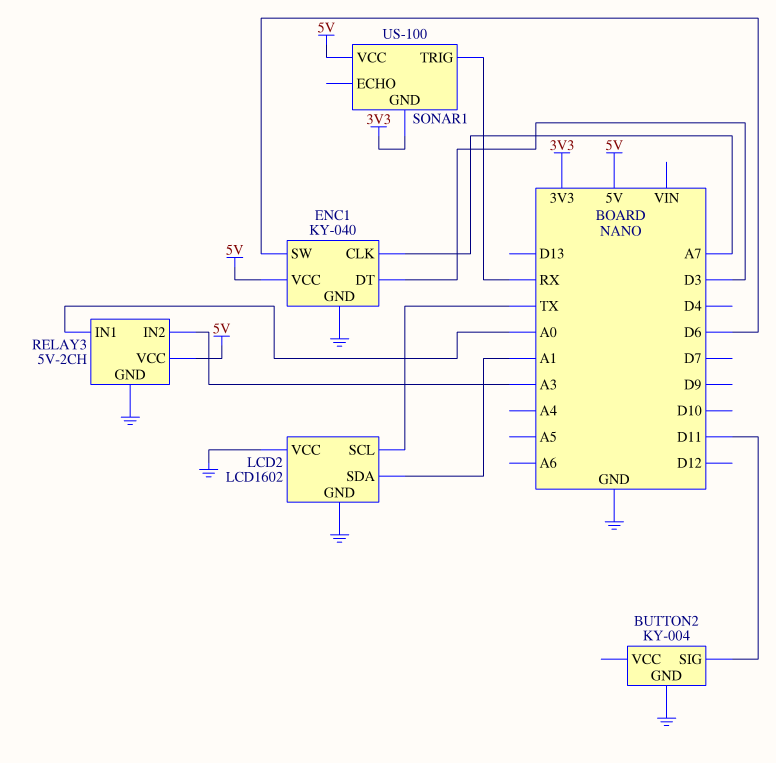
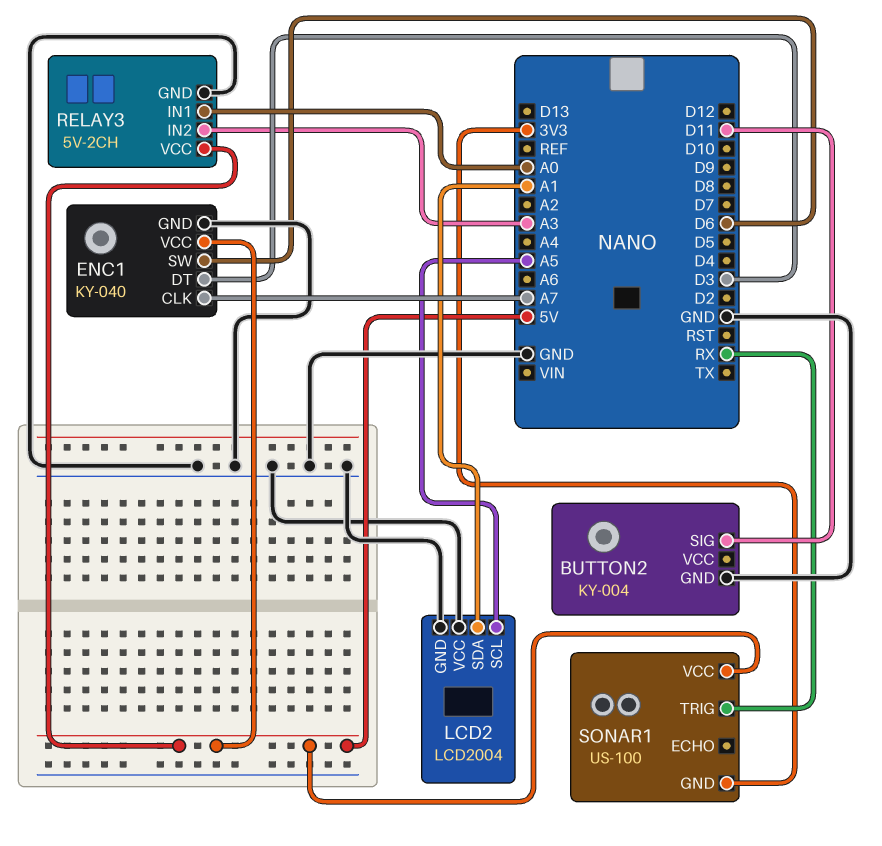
LCD2: LCD1602 -> LCD2004
LCD2 pin SCL: TX -> A5

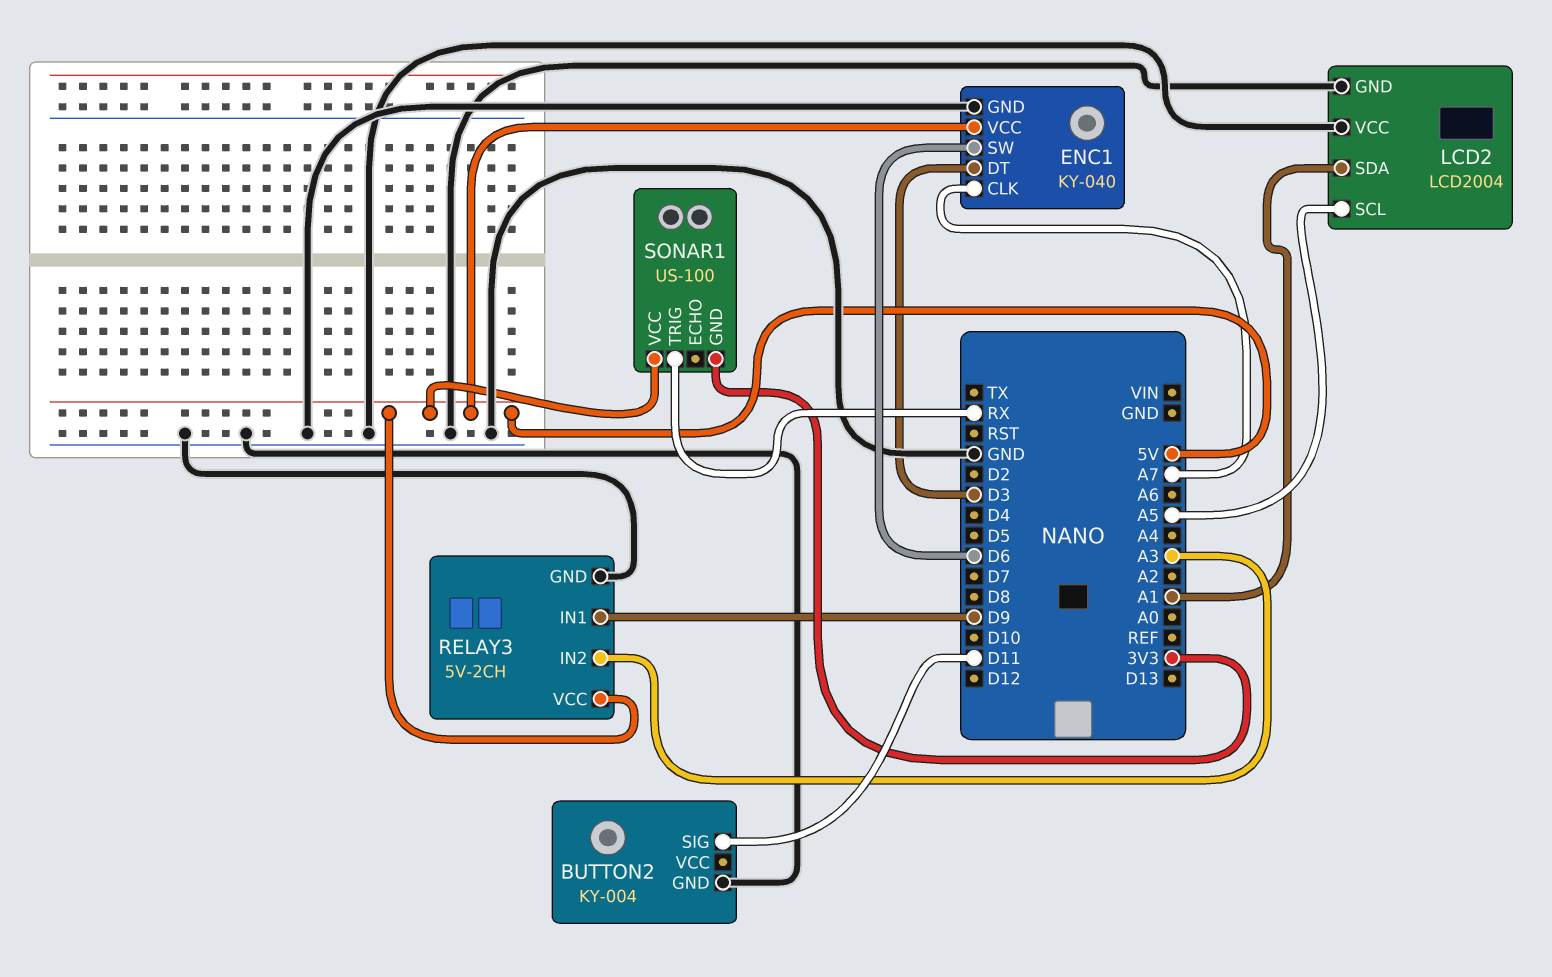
RELAY3 pin IN1: A0 -> D9

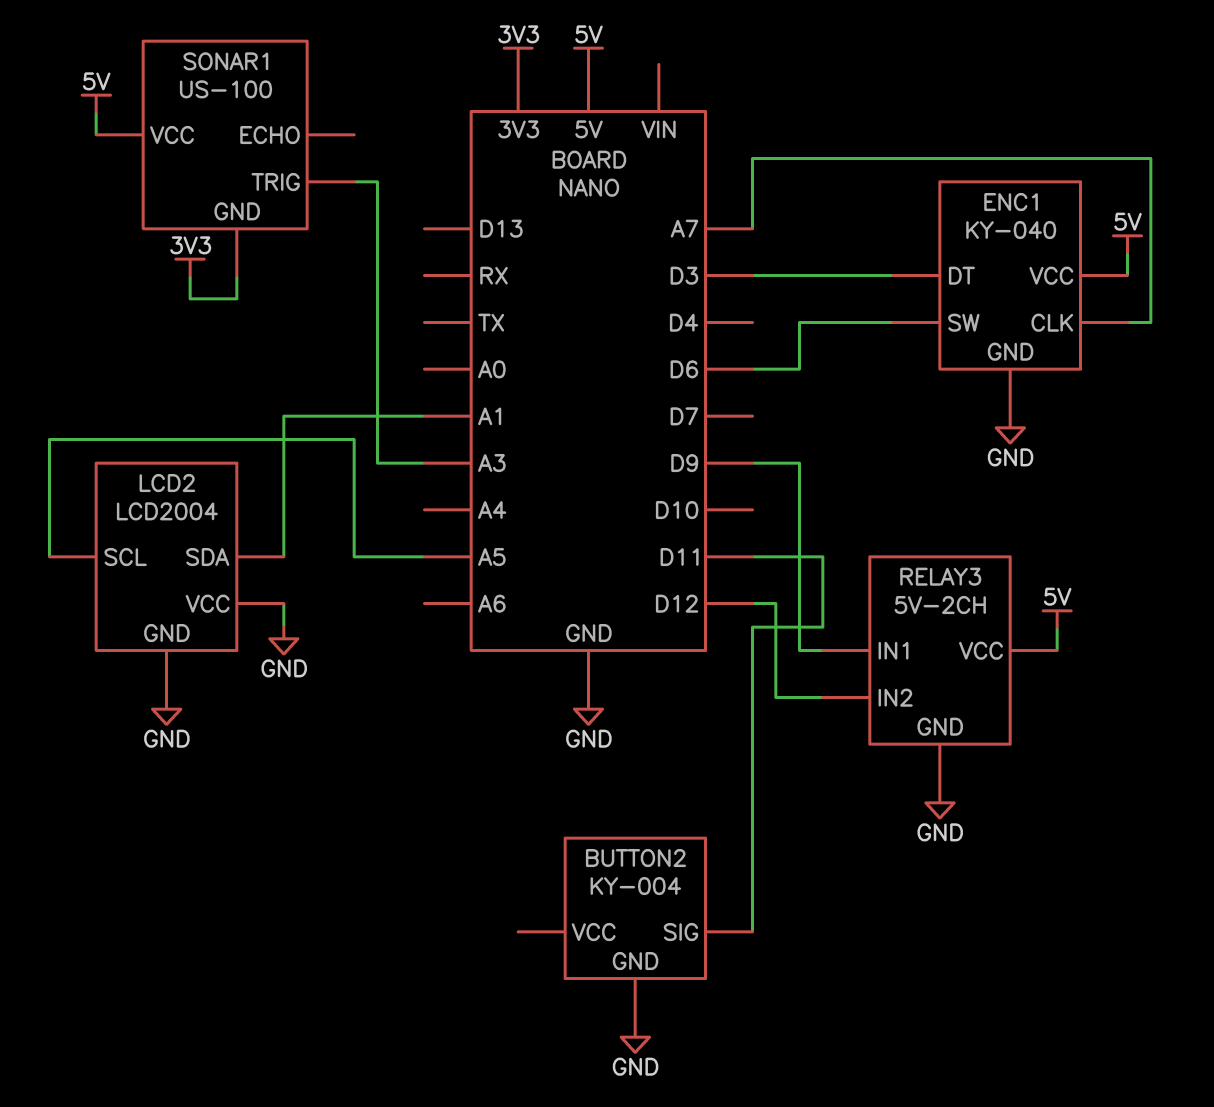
RELAY3 pin IN2: A3 -> D12
SONAR1 pin TRIG: RX -> A3

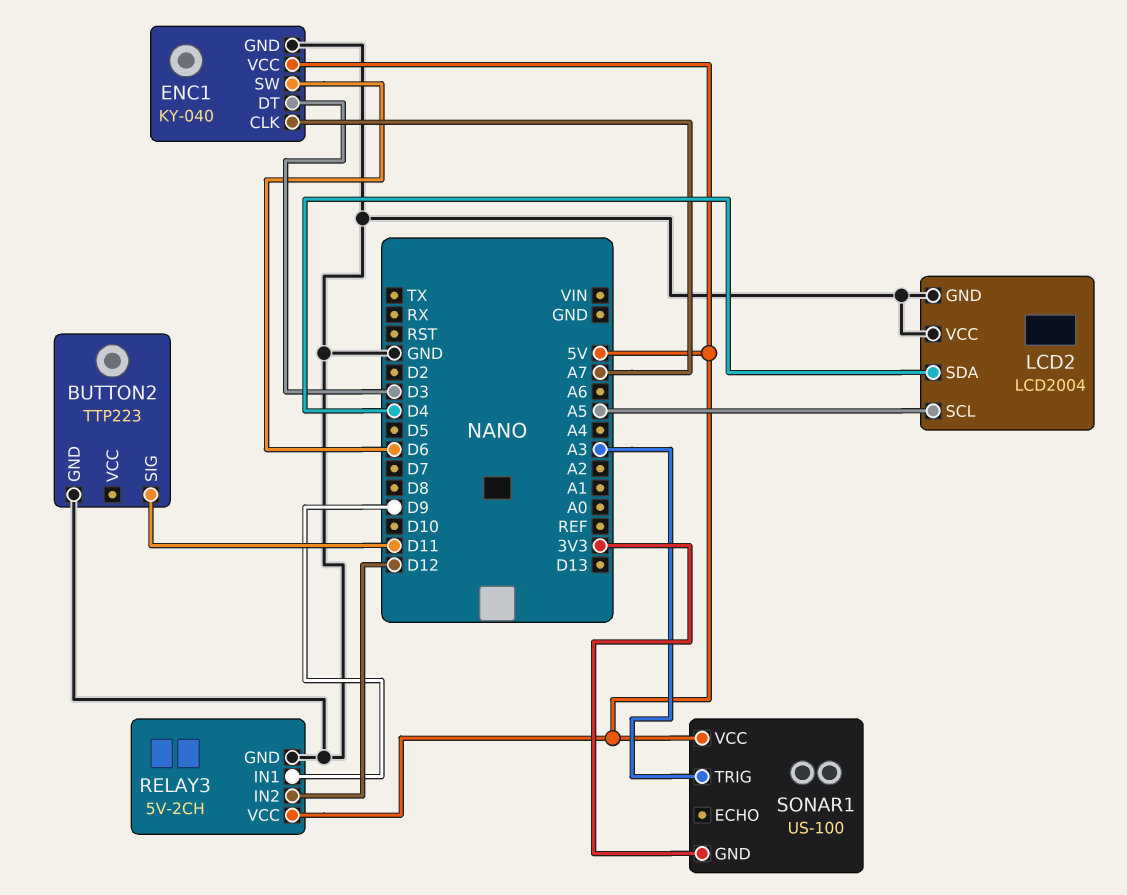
BUTTON2: KY-004 -> TTP223
LCD2 pin SDA: A1 -> D4

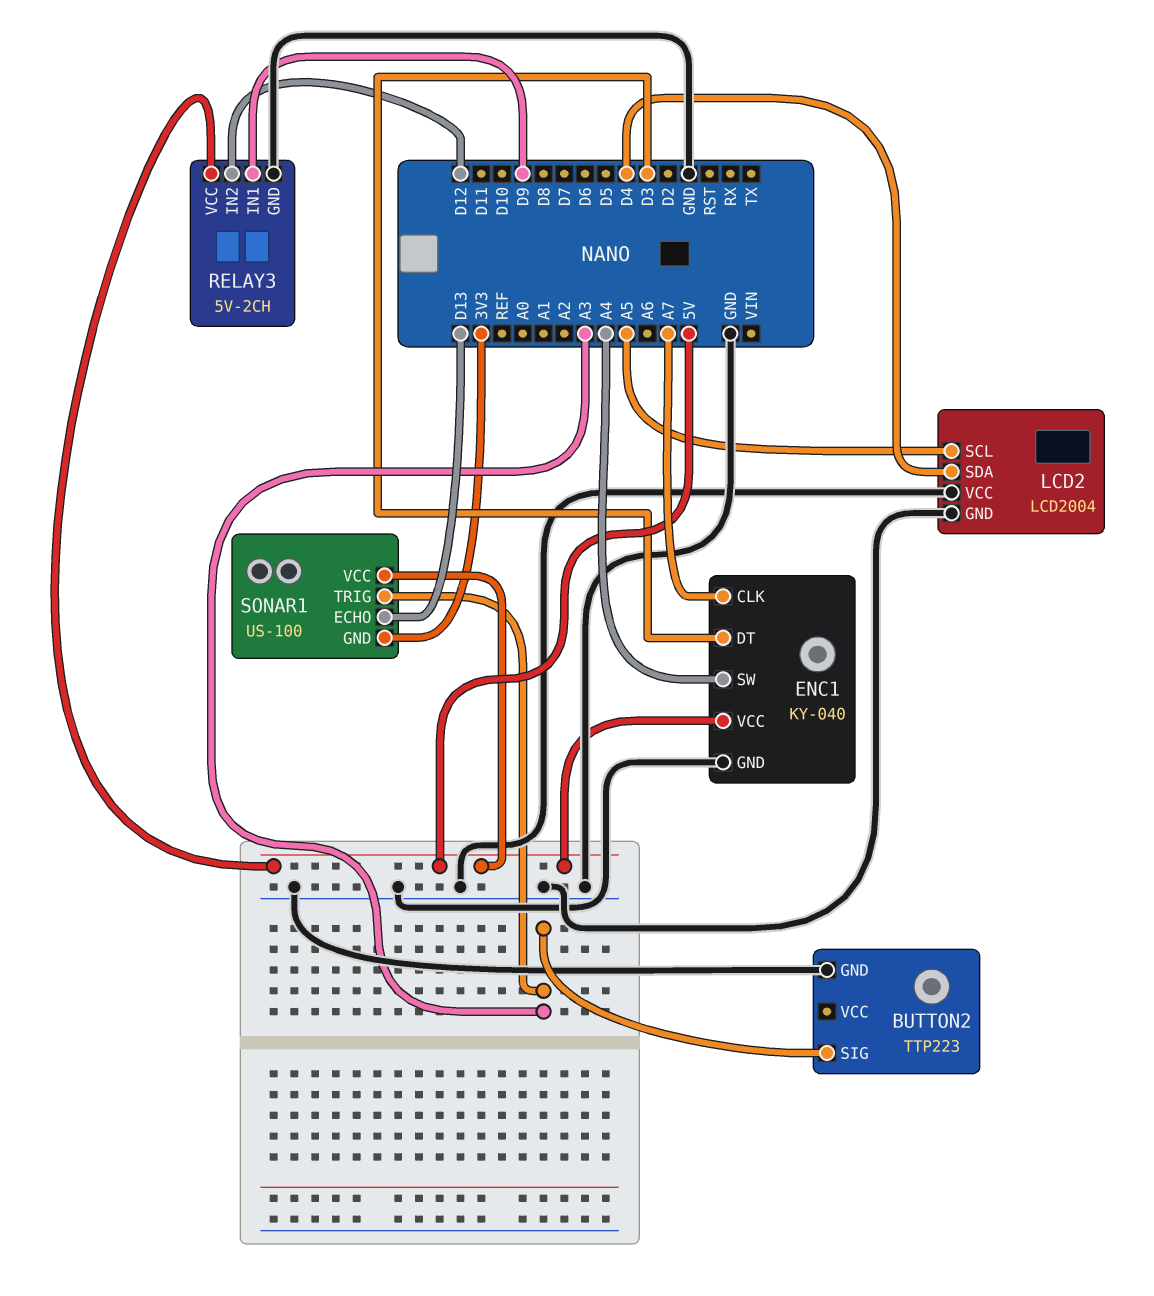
BUTTON2 pin SIG: D11 -> A3
ENC1 pin SW: D6 -> A4
SONAR1 pin ECHO: none -> D13

